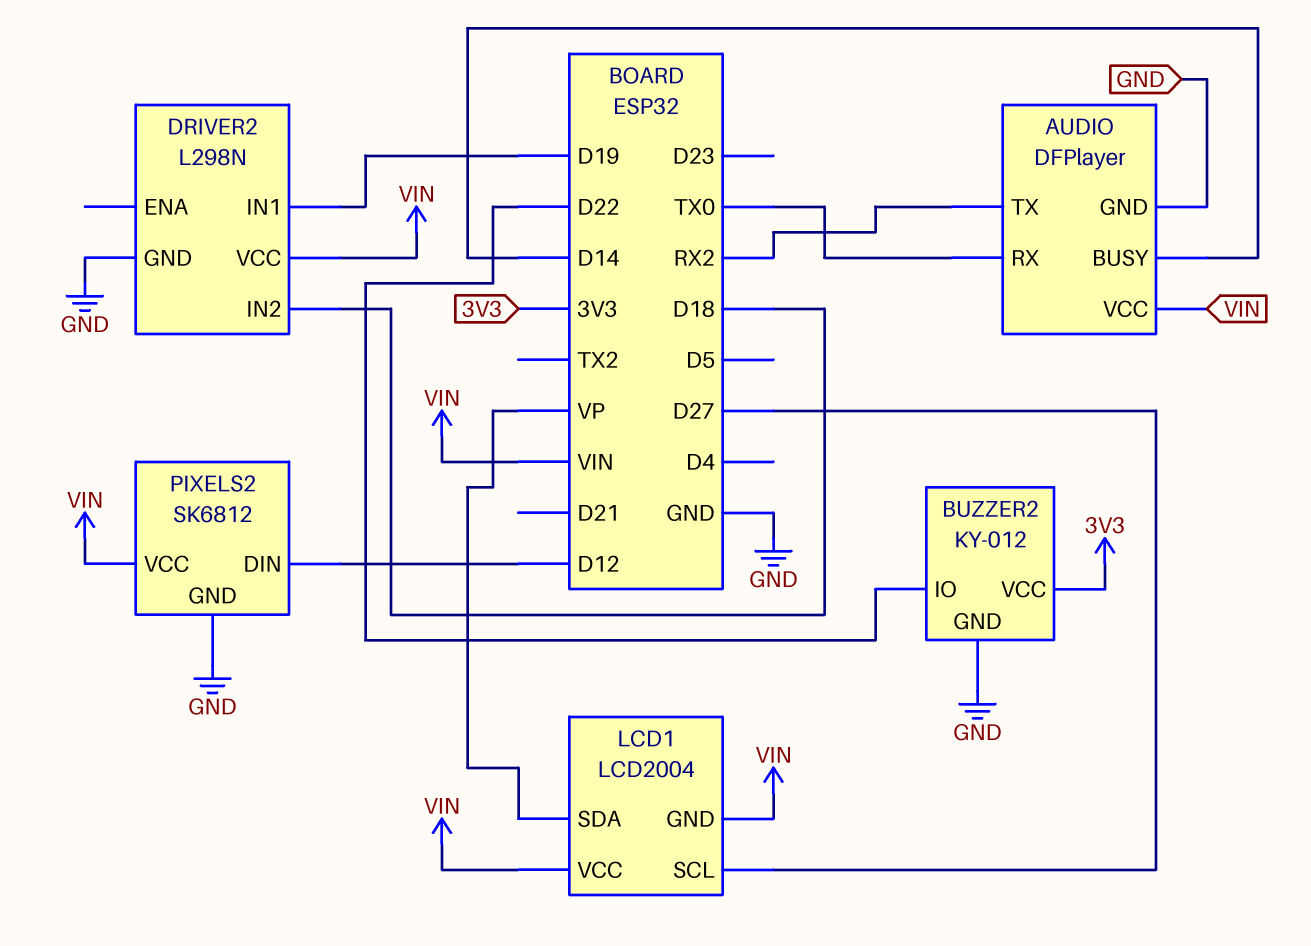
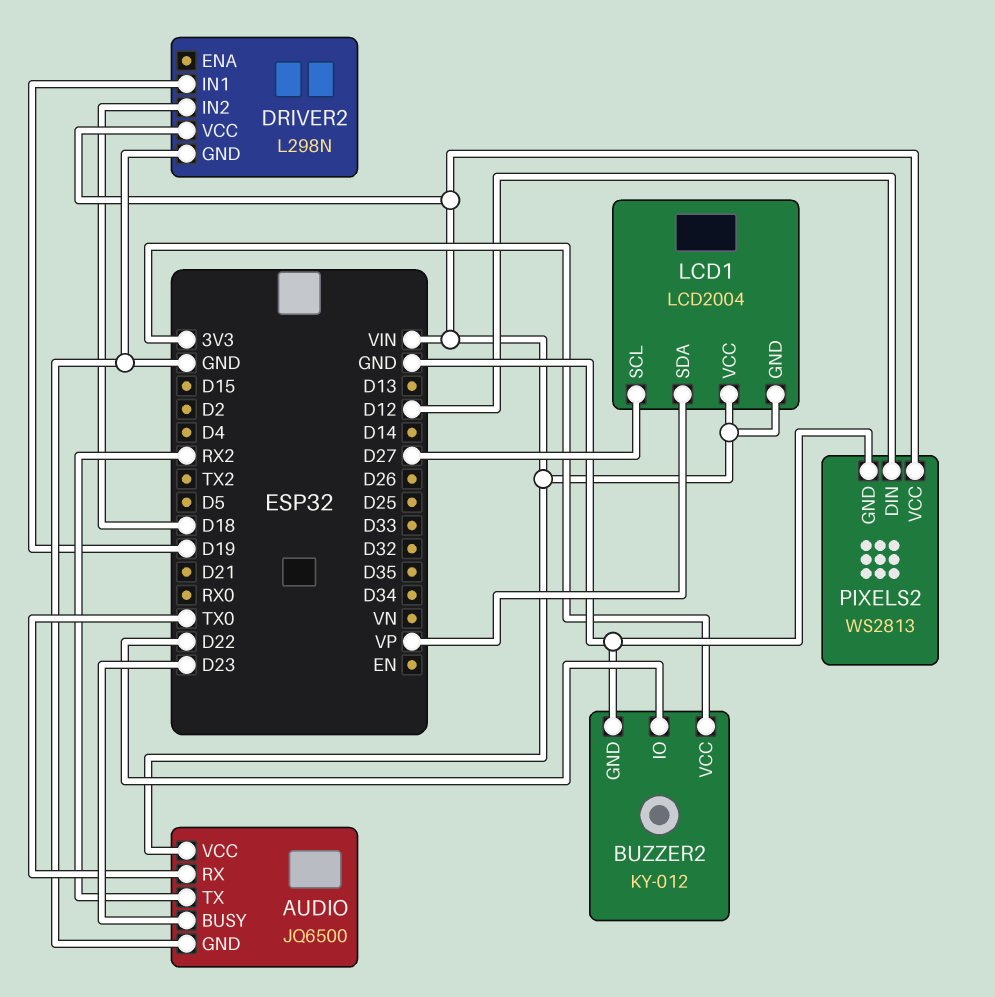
AUDIO: DFPlayer -> JQ6500
AUDIO pin BUSY: D14 -> D23
PIXELS2: SK6812 -> WS2813

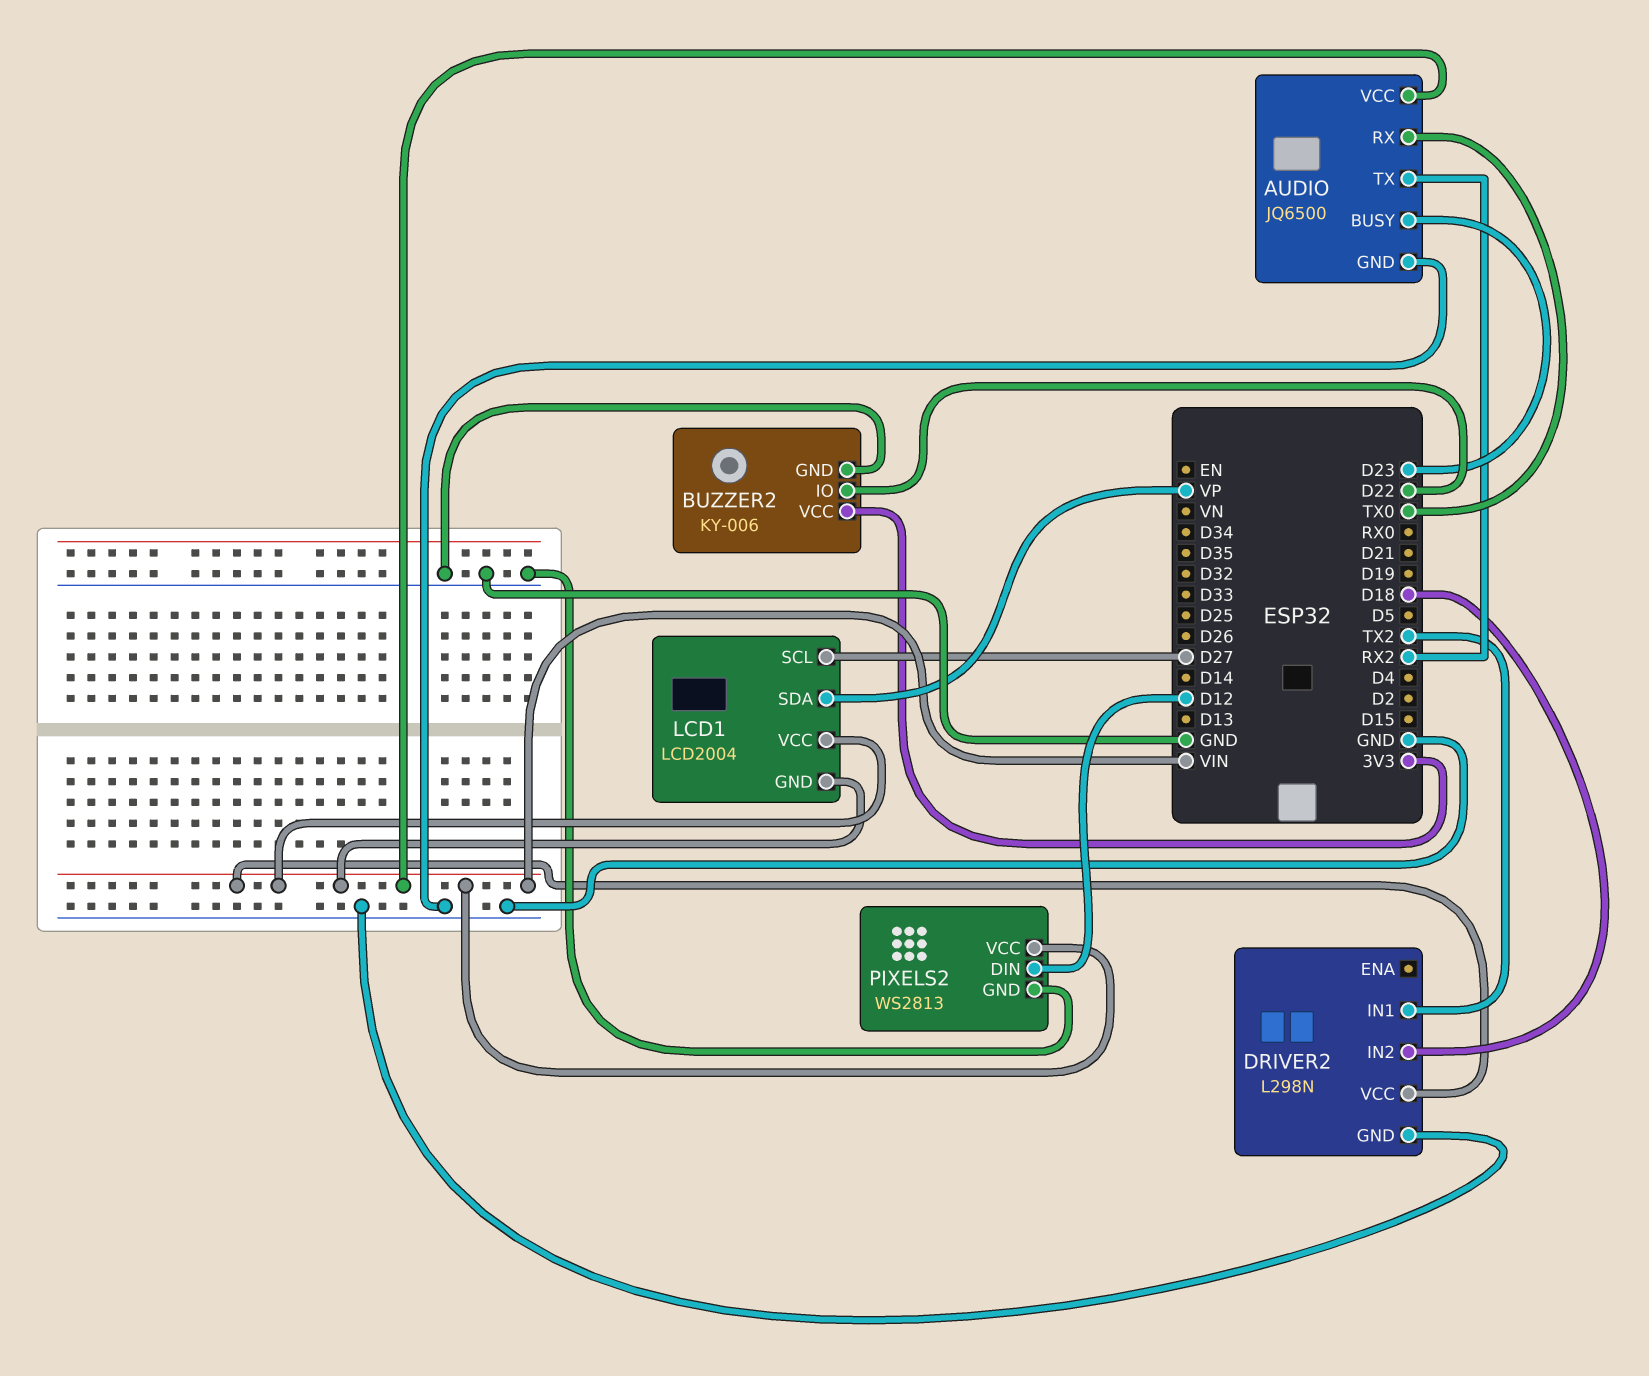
BUZZER2: KY-012 -> KY-006
DRIVER2 pin IN1: D19 -> TX2

